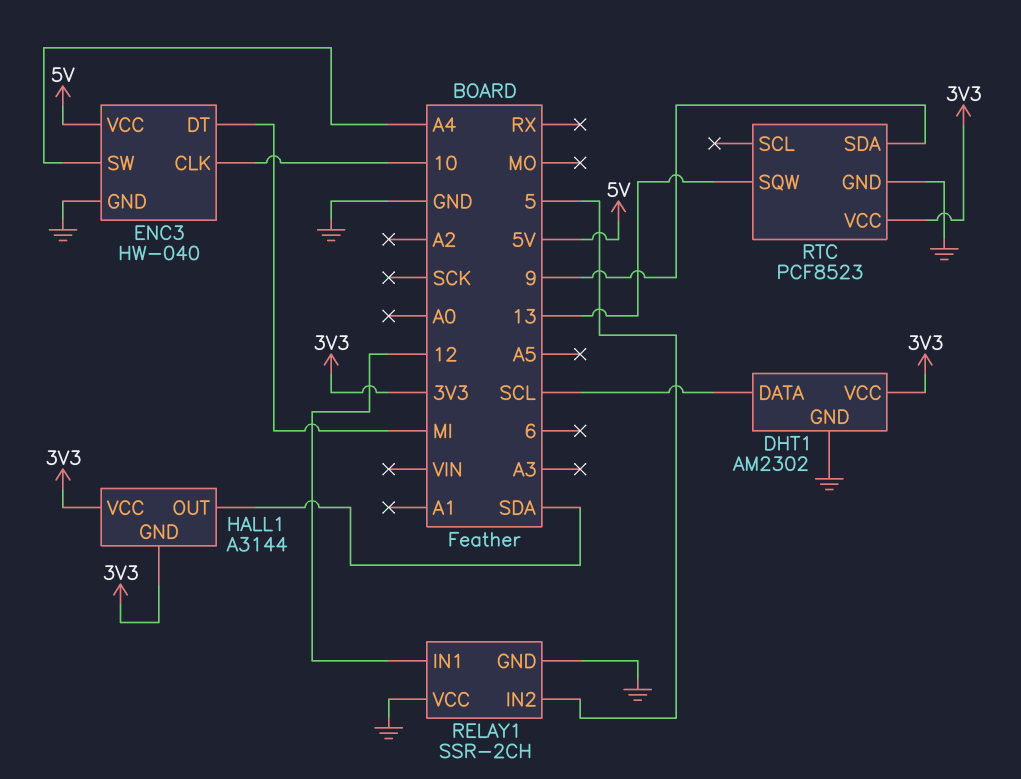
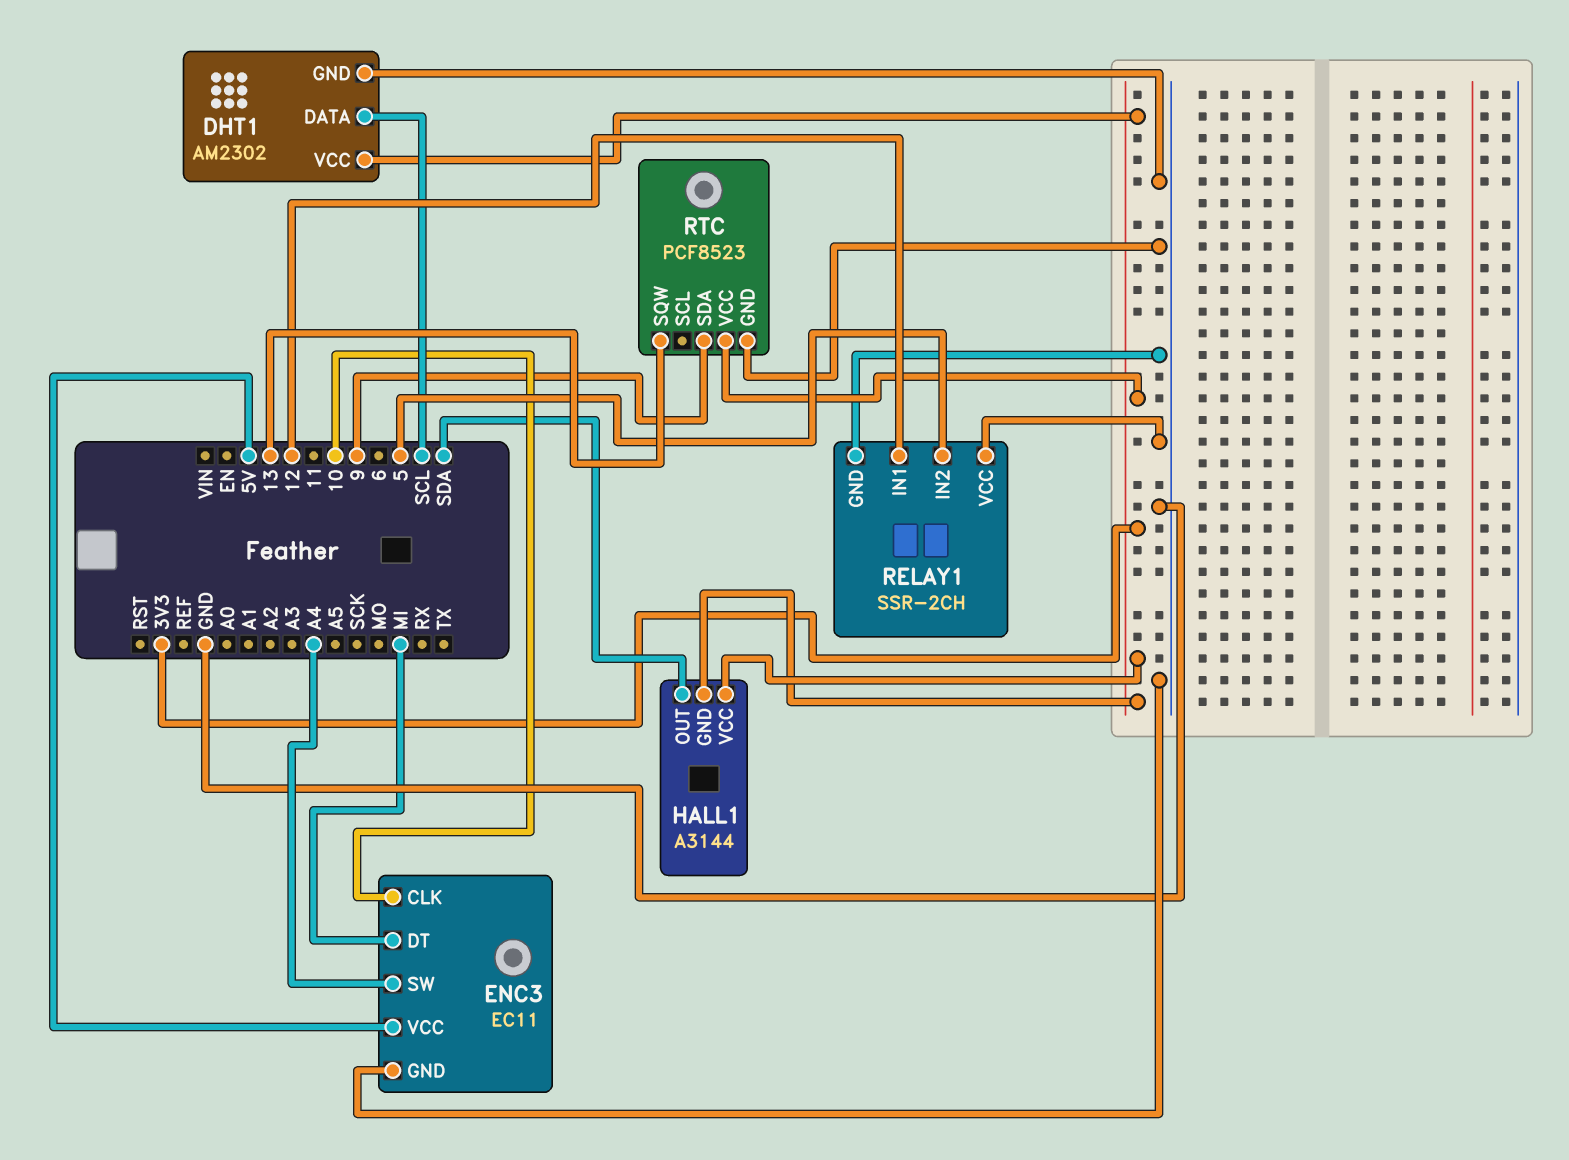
ENC3: HW-040 -> EC11

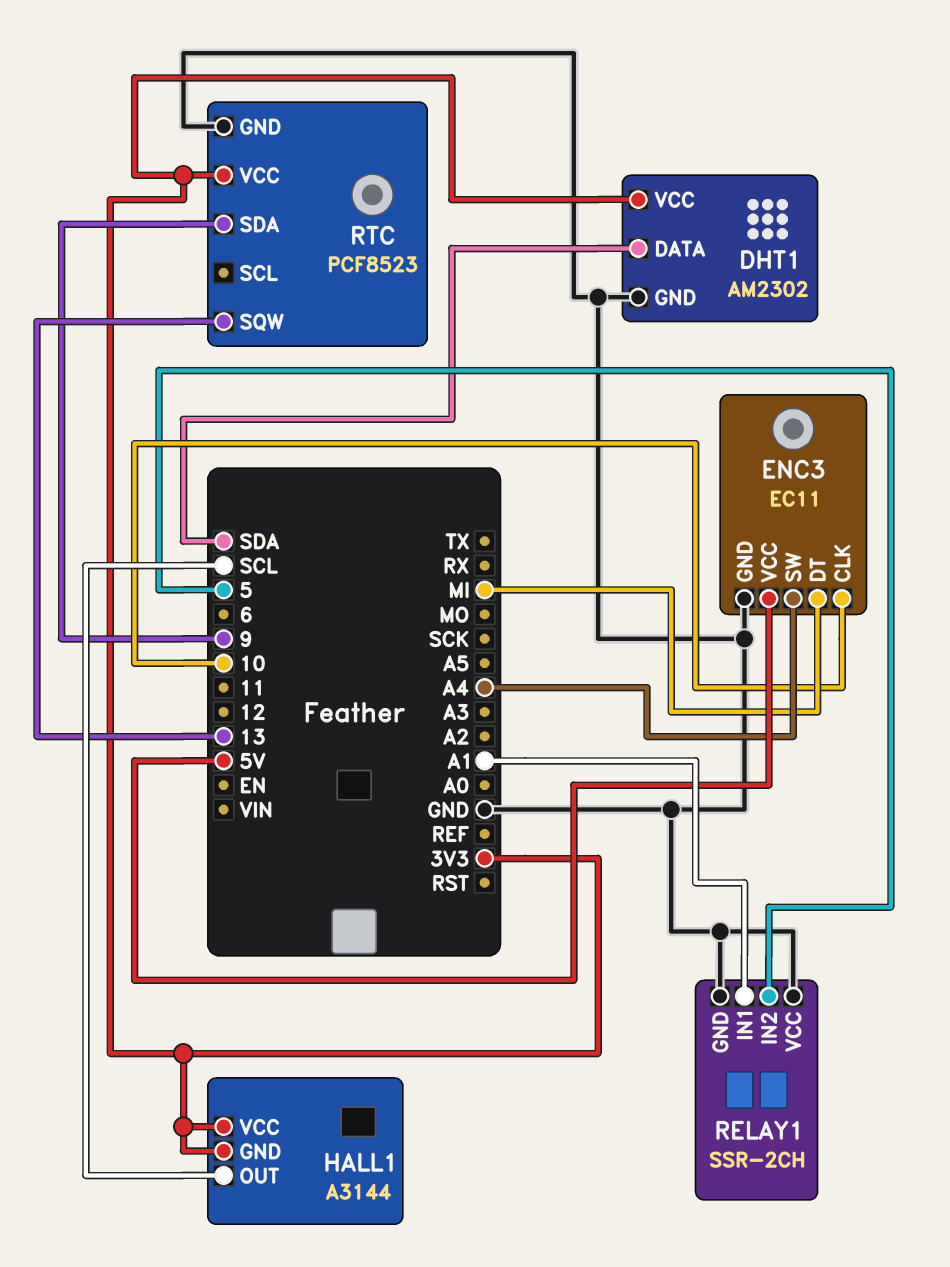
DHT1 pin DATA: SCL -> SDA
HALL1 pin OUT: SDA -> SCL
RELAY1 pin IN1: 12 -> A1

